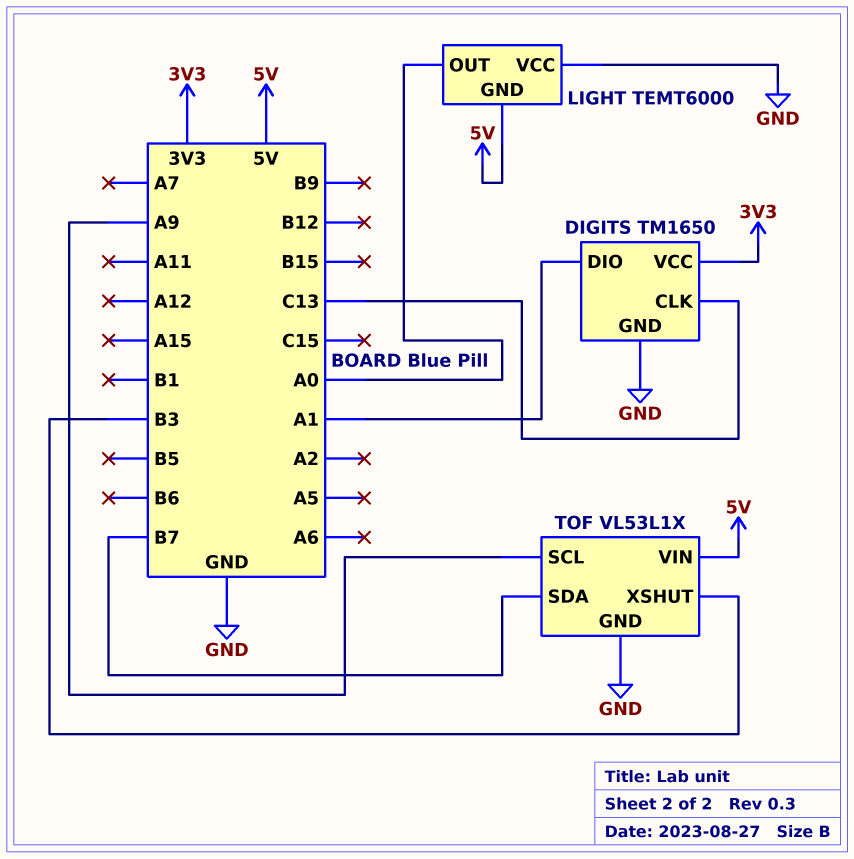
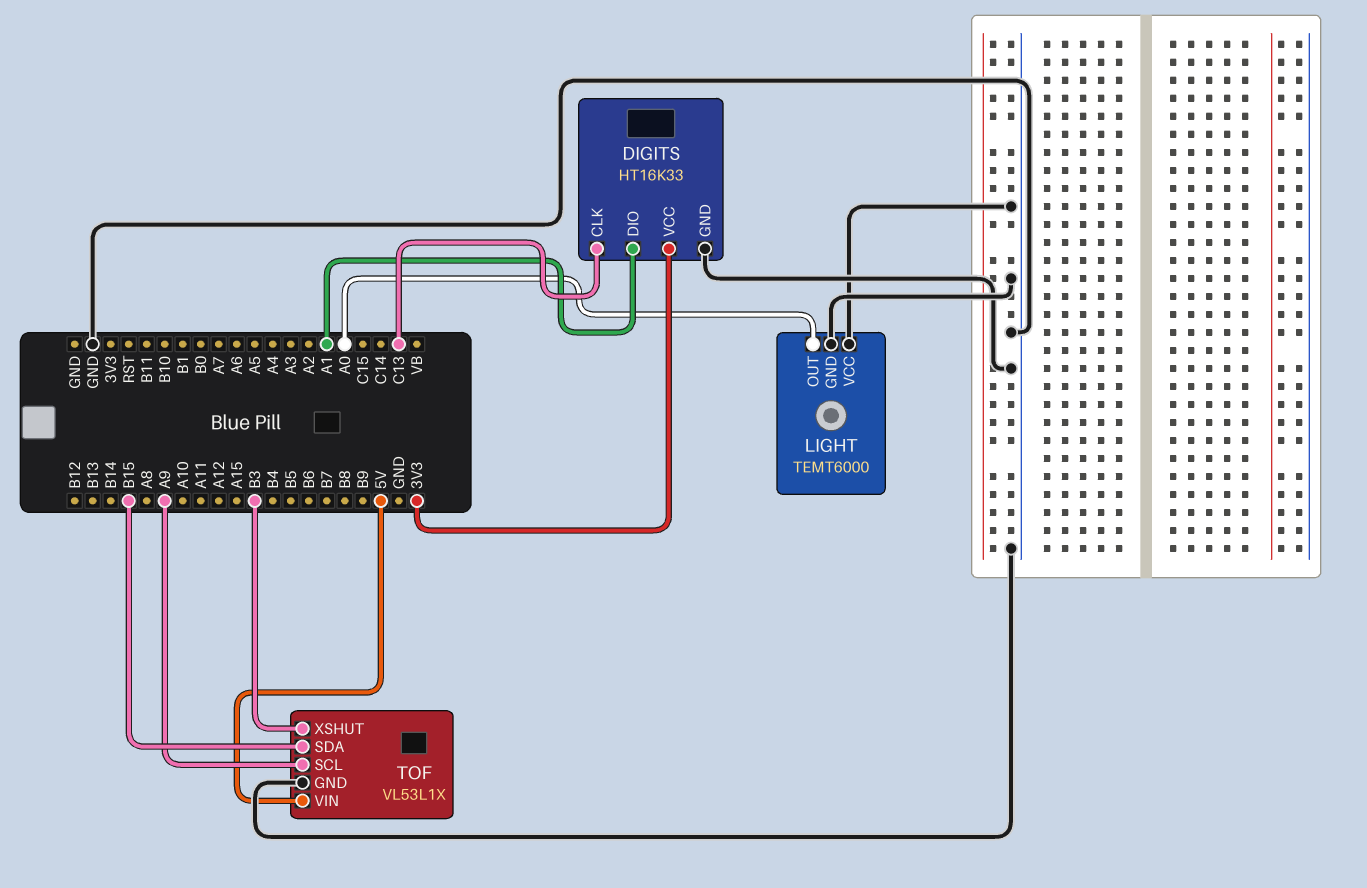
DIGITS: TM1650 -> HT16K33
LIGHT pin GND: 5V -> GND
TOF pin SDA: B7 -> B15

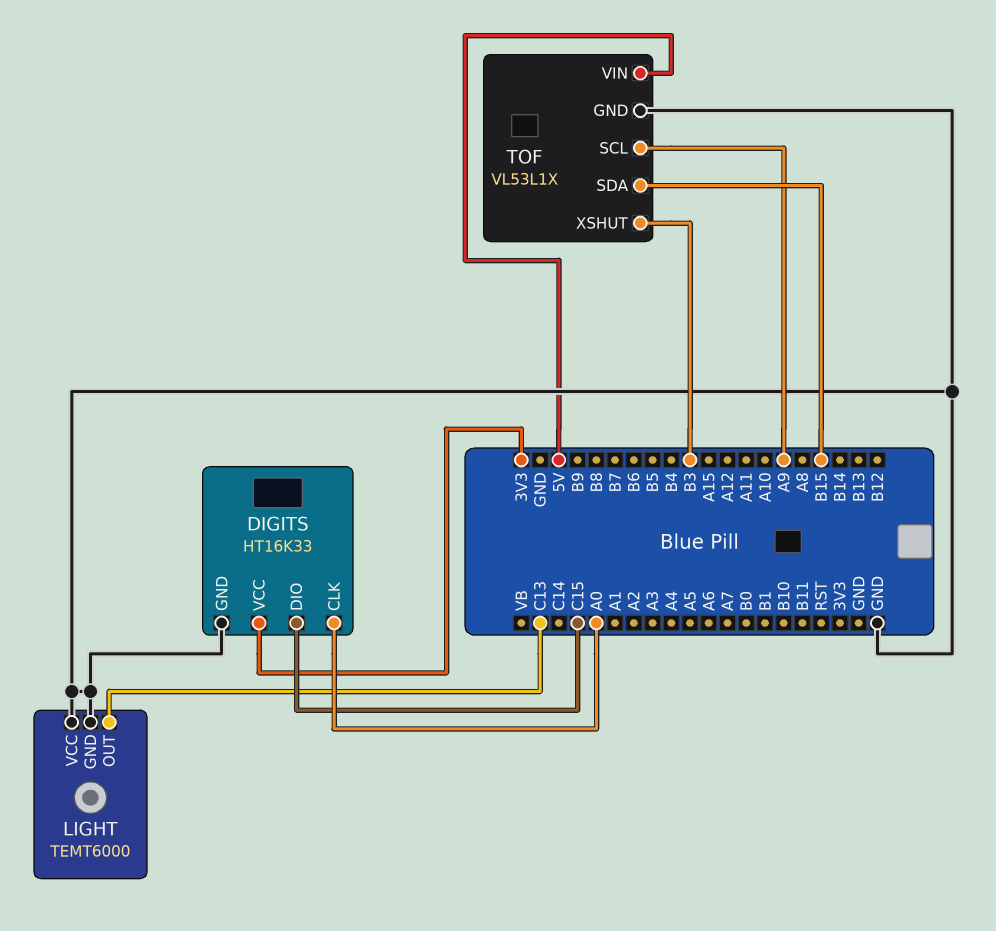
DIGITS pin CLK: C13 -> A0
DIGITS pin DIO: A1 -> C15
LIGHT pin OUT: A0 -> C13

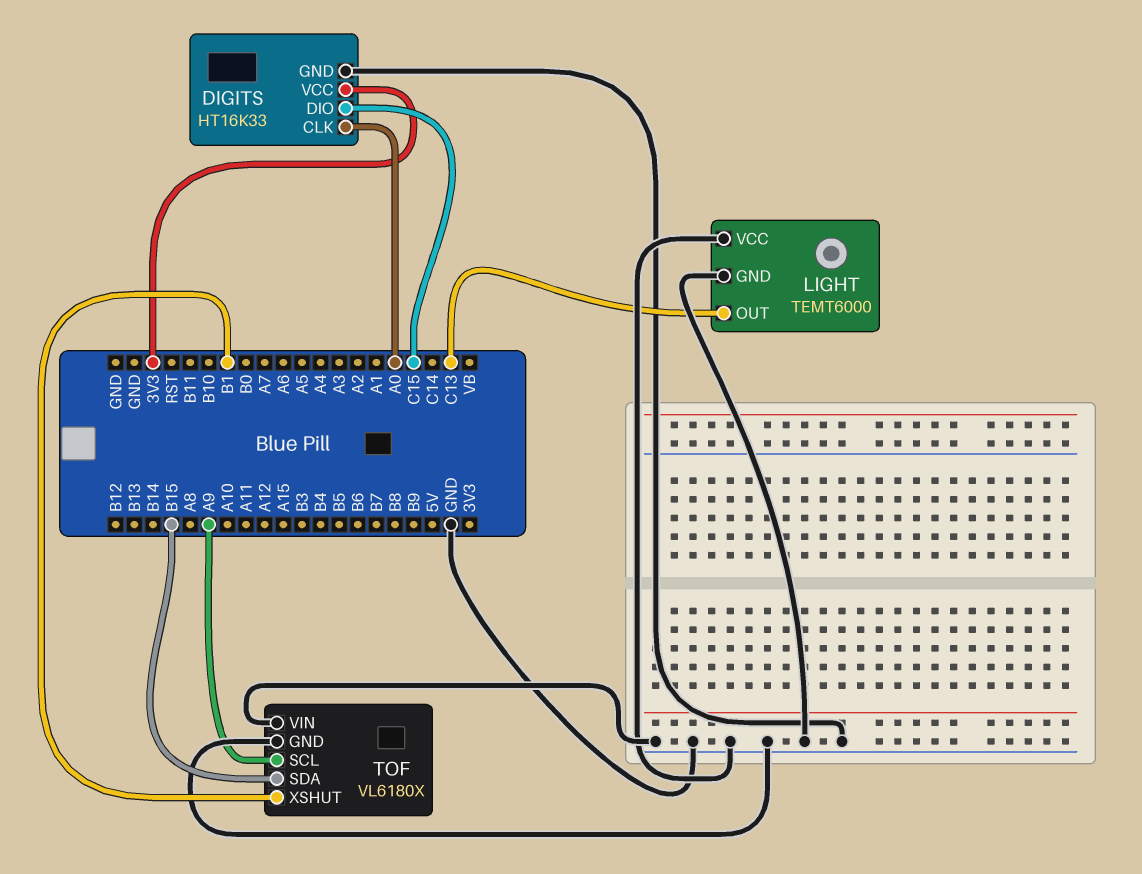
TOF: VL53L1X -> VL6180X
TOF pin VIN: 5V -> GND
TOF pin XSHUT: B3 -> B1

